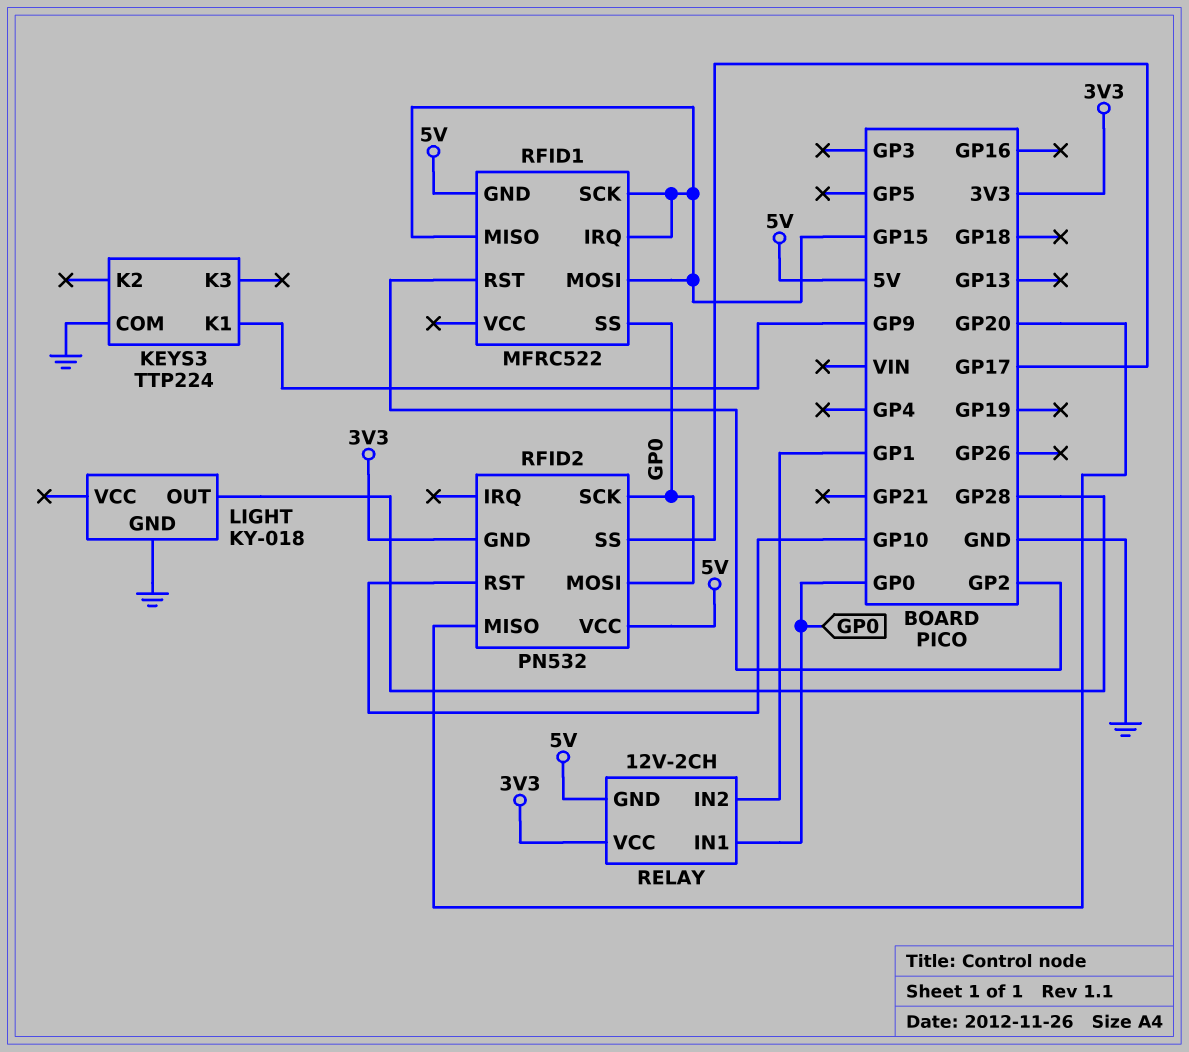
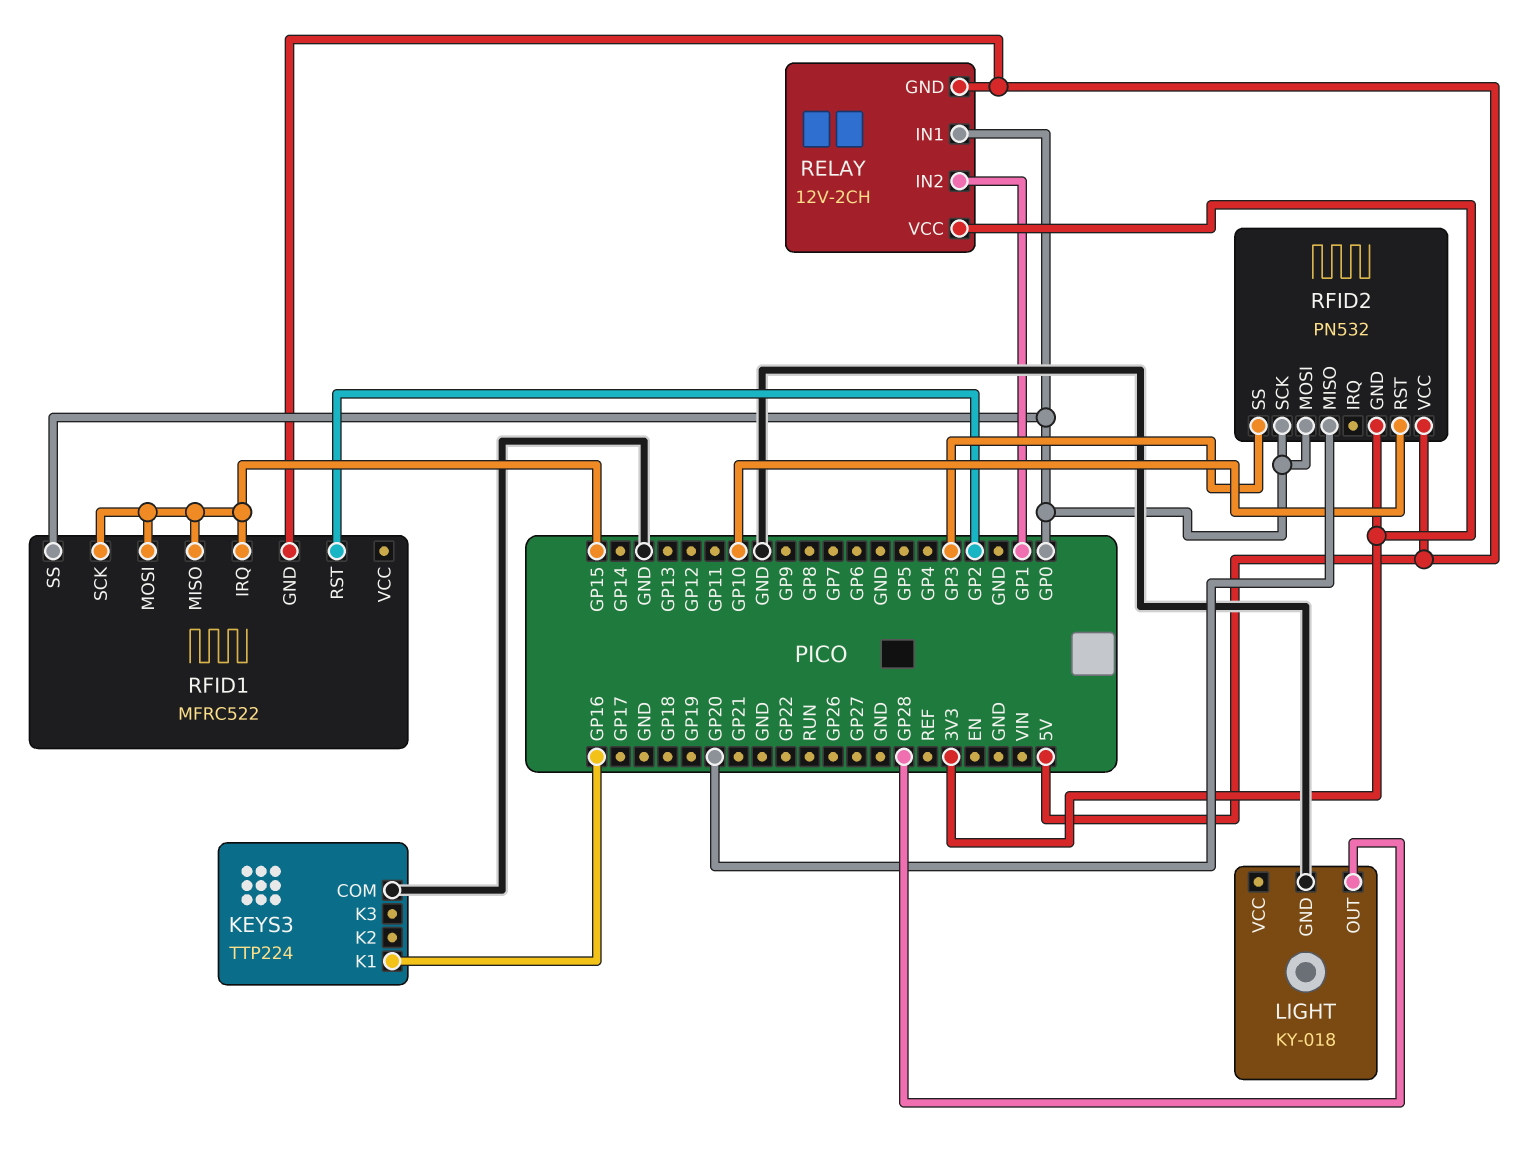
KEYS3 pin K1: GP9 -> GP16
RFID2 pin SS: GP17 -> GP3

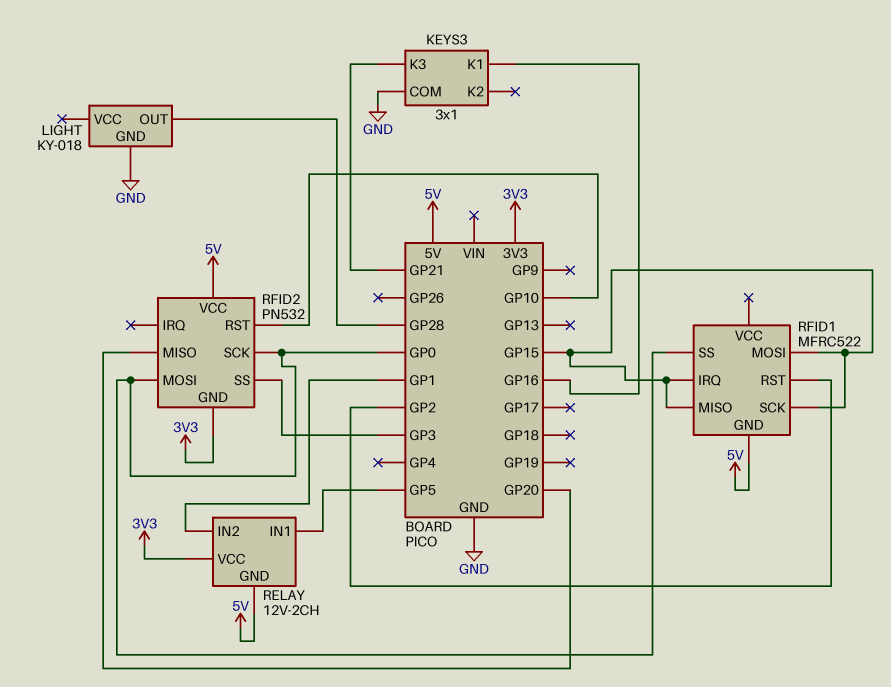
KEYS3: TTP224 -> 3x1
KEYS3 pin K3: none -> GP21
RELAY pin IN1: GP0 -> GP5

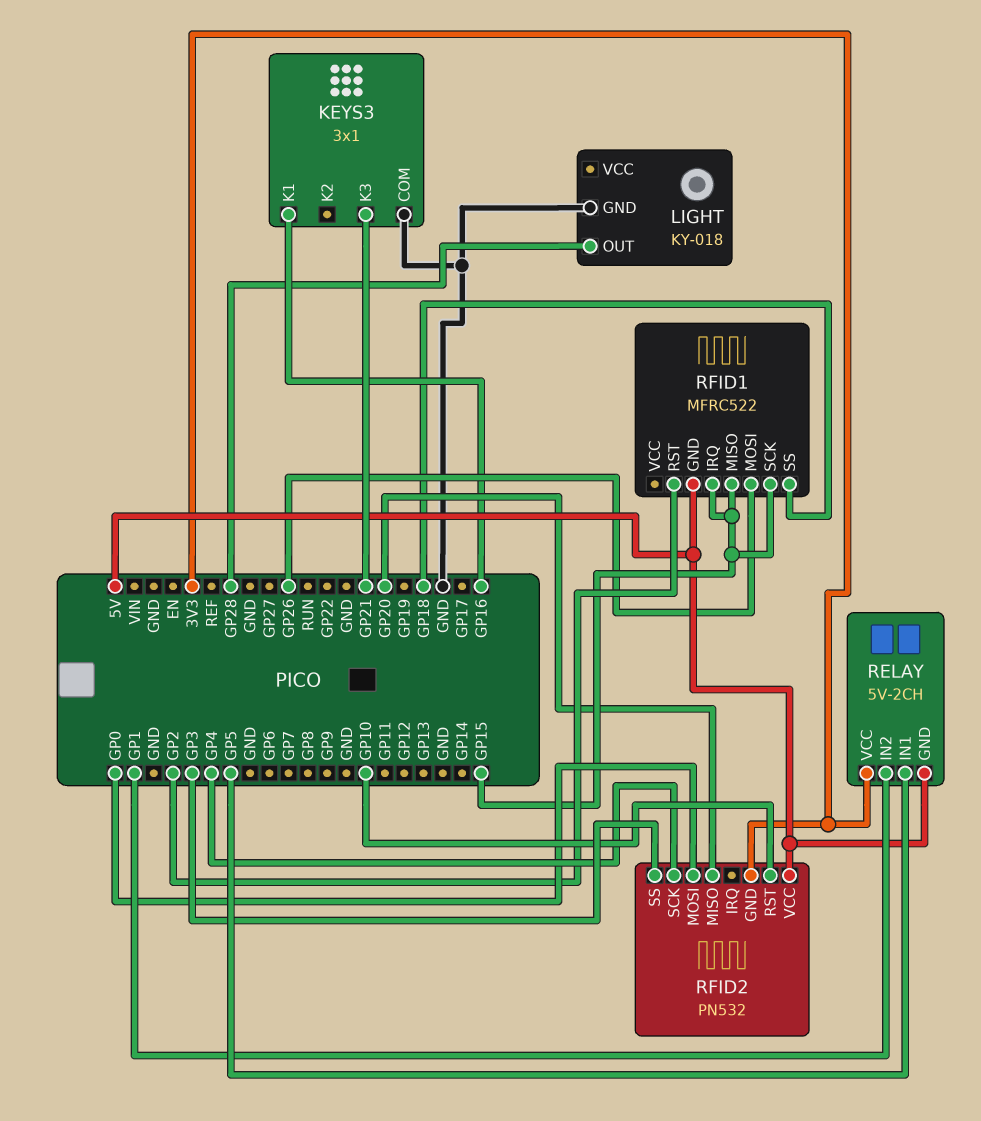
RELAY: 12V-2CH -> 5V-2CH
RFID1 pin MOSI: GP15 -> GP26
RFID1 pin SS: GP0 -> GP18
RFID2 pin SCK: GP0 -> GP4

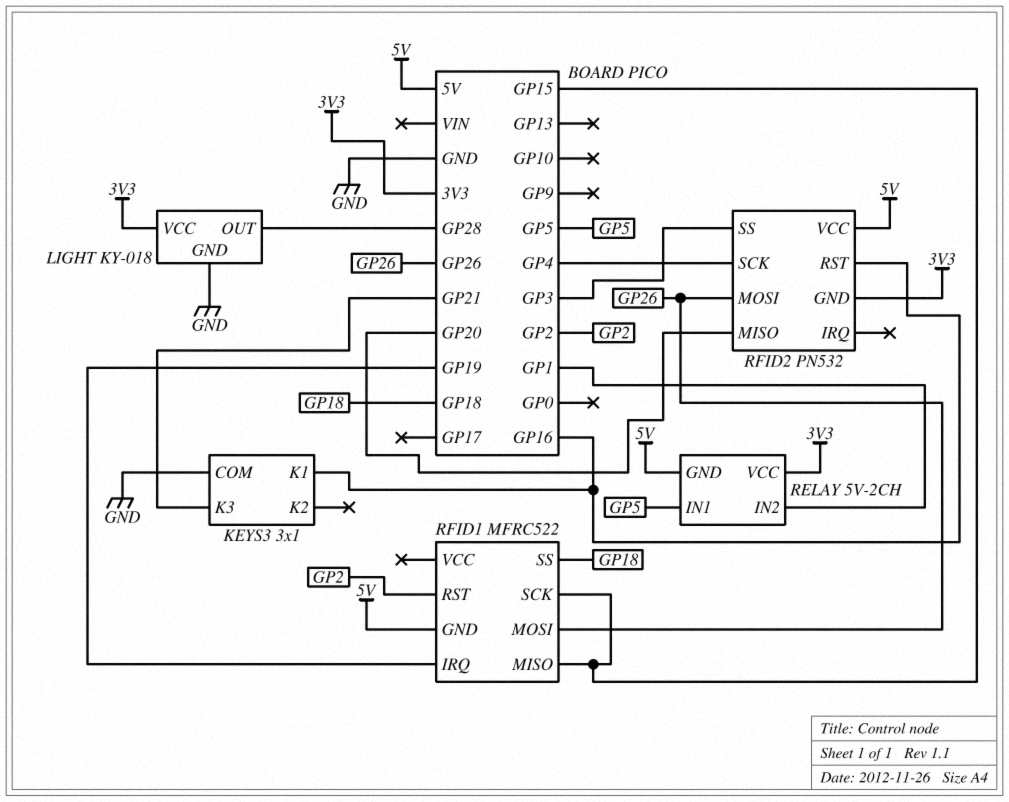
LIGHT pin VCC: none -> 3V3
RFID1 pin IRQ: GP15 -> GP19
RFID2 pin MOSI: GP0 -> GP26
RFID2 pin RST: GP10 -> GP16

